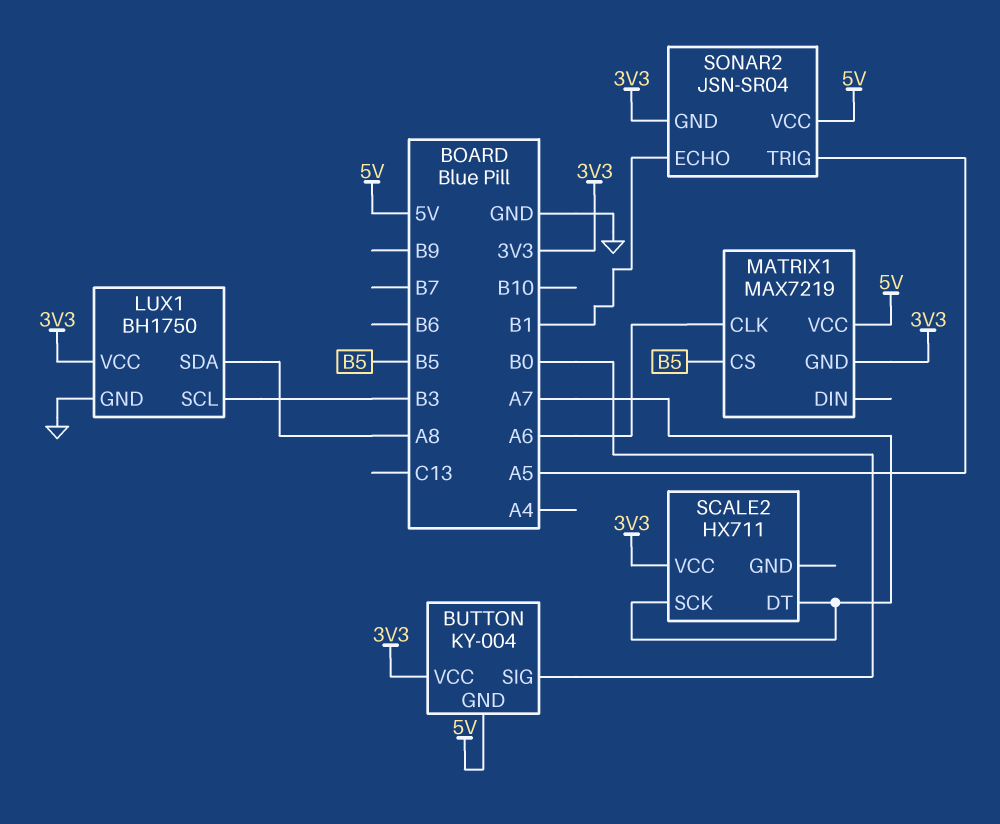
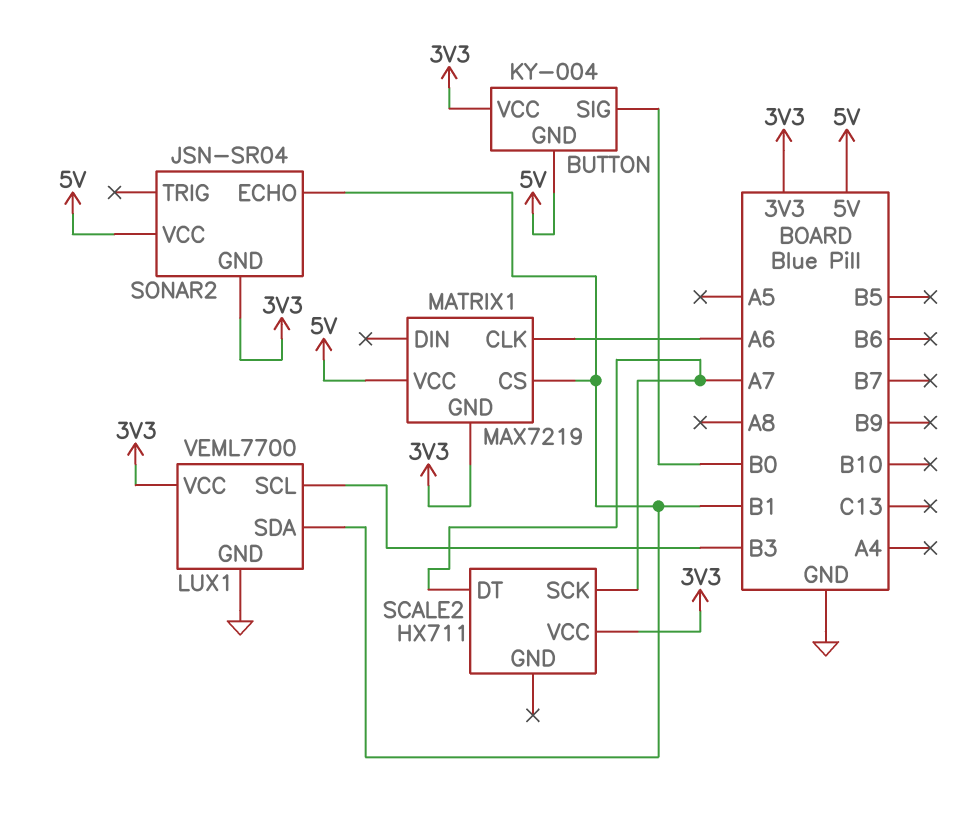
LUX1: BH1750 -> VEML7700
LUX1 pin SDA: A8 -> B1
MATRIX1 pin CS: B5 -> B1
SONAR2 pin TRIG: A5 -> none

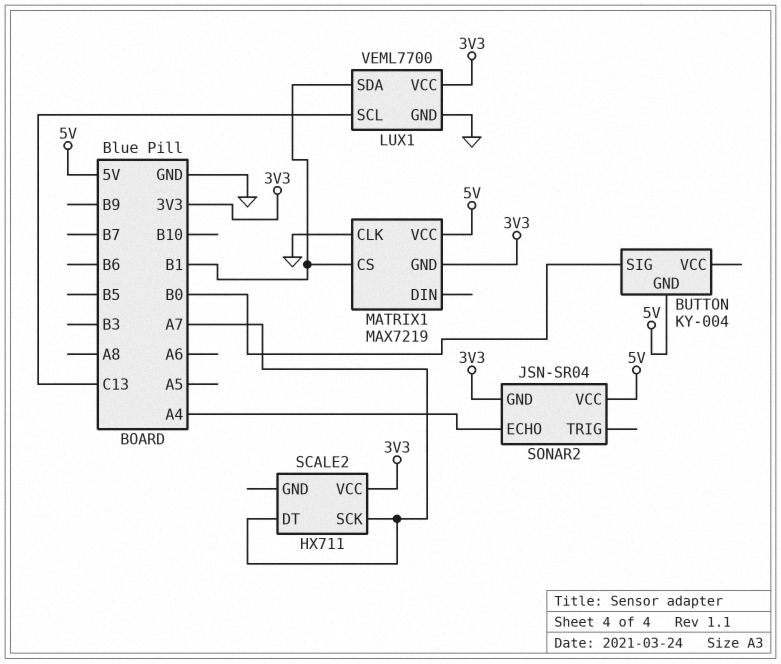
BUTTON pin VCC: 3V3 -> none
LUX1 pin SCL: B3 -> C13
MATRIX1 pin CLK: A6 -> GND
SONAR2 pin ECHO: B1 -> A4

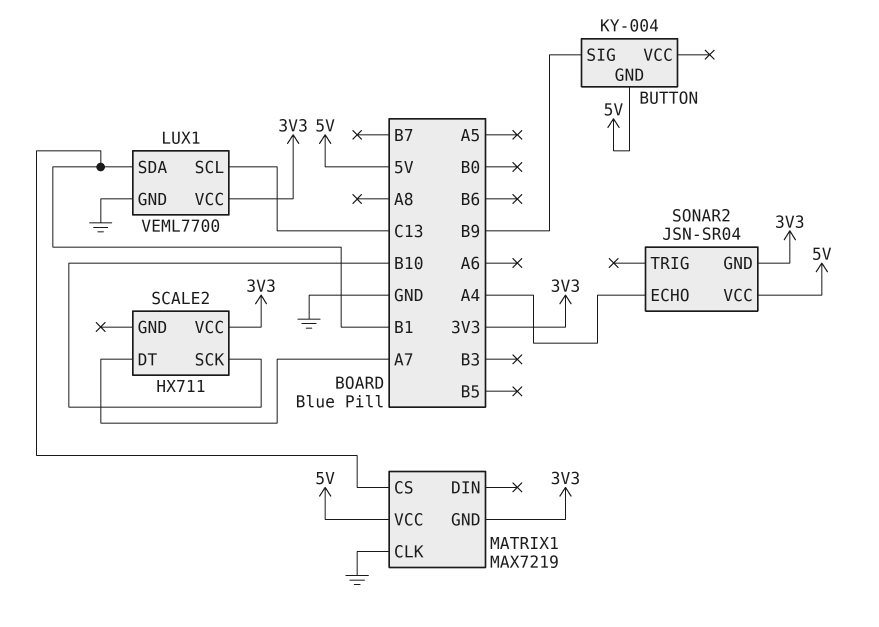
BUTTON pin SIG: B0 -> B9
SCALE2 pin SCK: A7 -> B10

